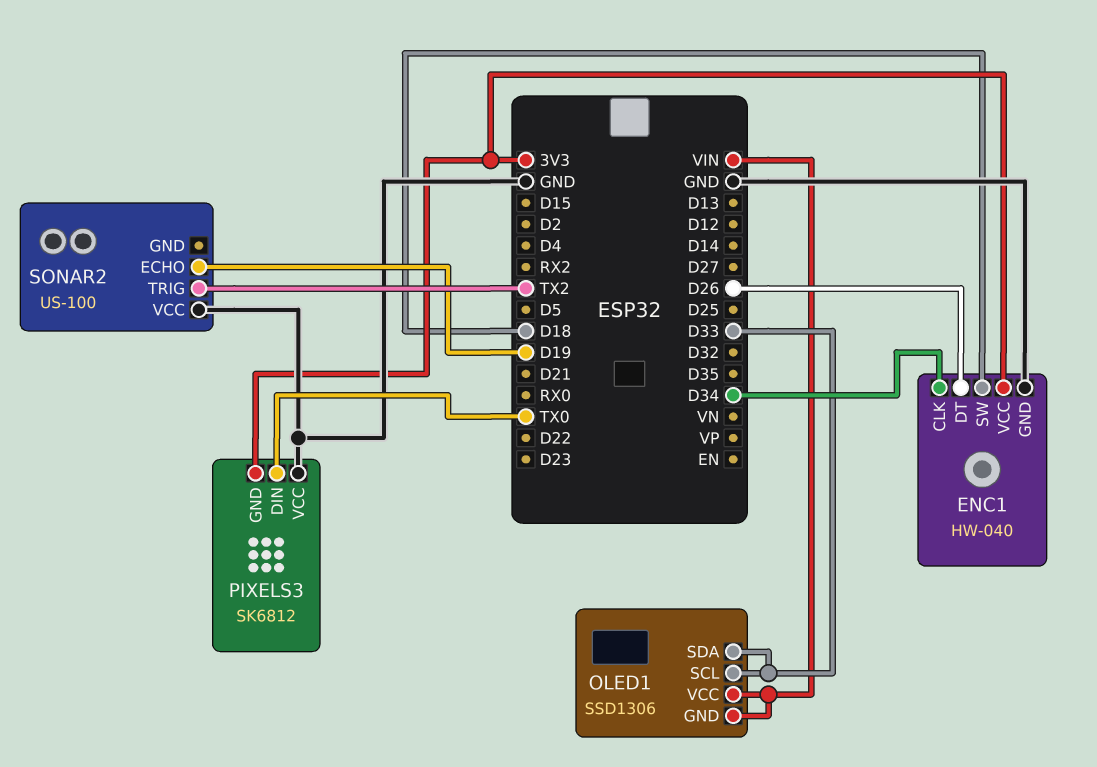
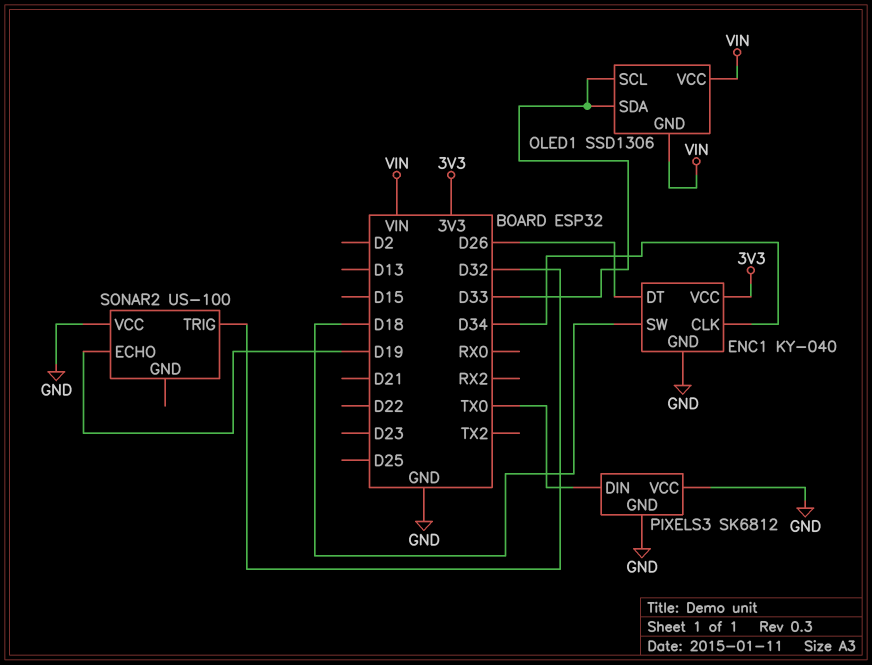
ENC1: HW-040 -> KY-040
PIXELS3 pin GND: 3V3 -> GND
SONAR2 pin TRIG: TX2 -> D32

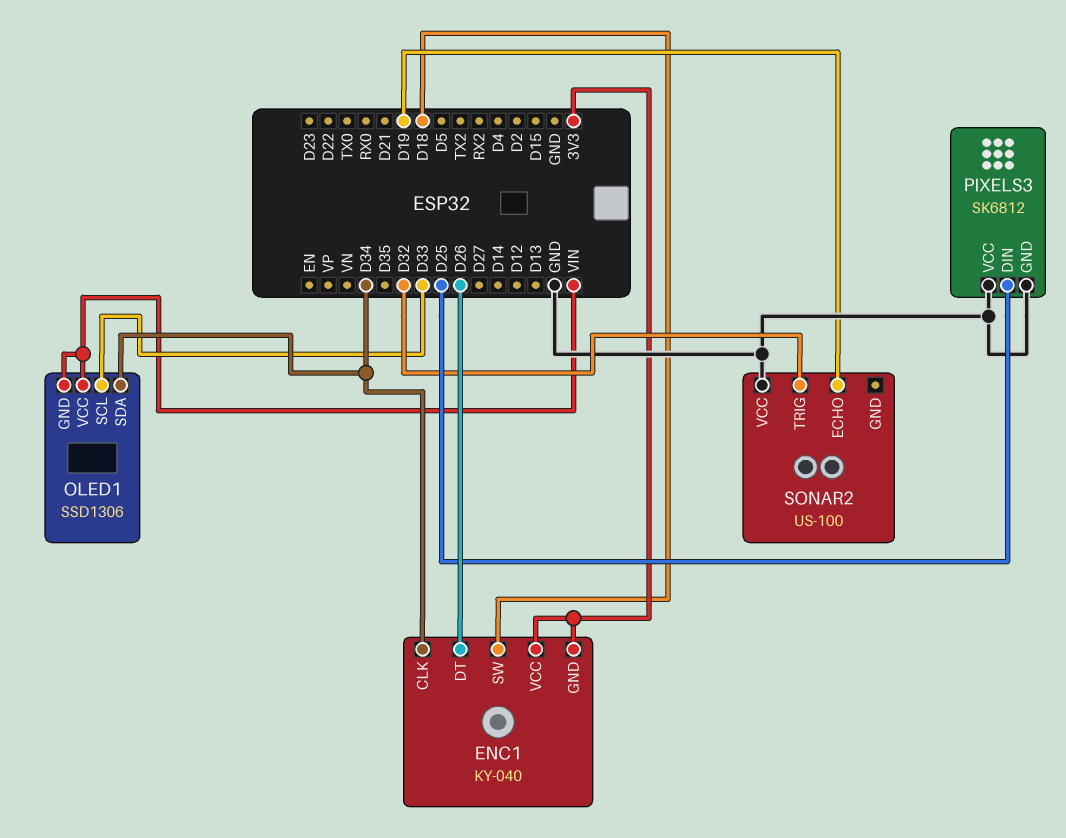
ENC1 pin GND: GND -> 3V3
OLED1 pin SDA: D33 -> D34
PIXELS3 pin DIN: TX0 -> D25

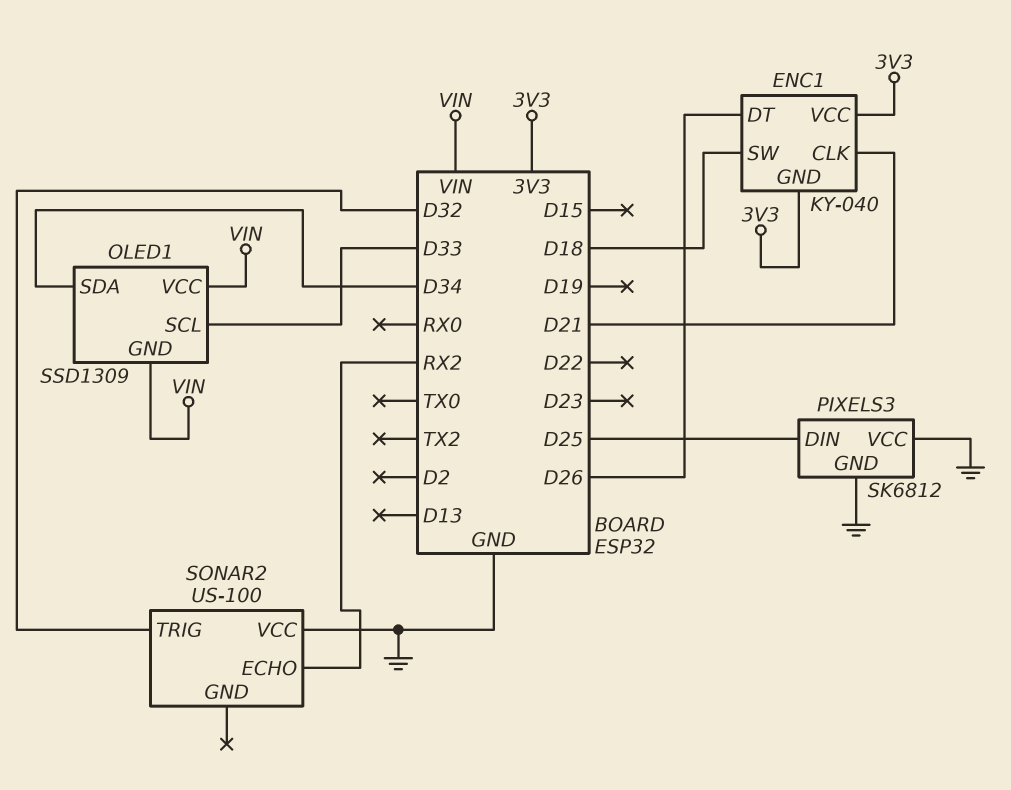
ENC1 pin CLK: D34 -> D21
OLED1: SSD1306 -> SSD1309
SONAR2 pin ECHO: D19 -> RX2

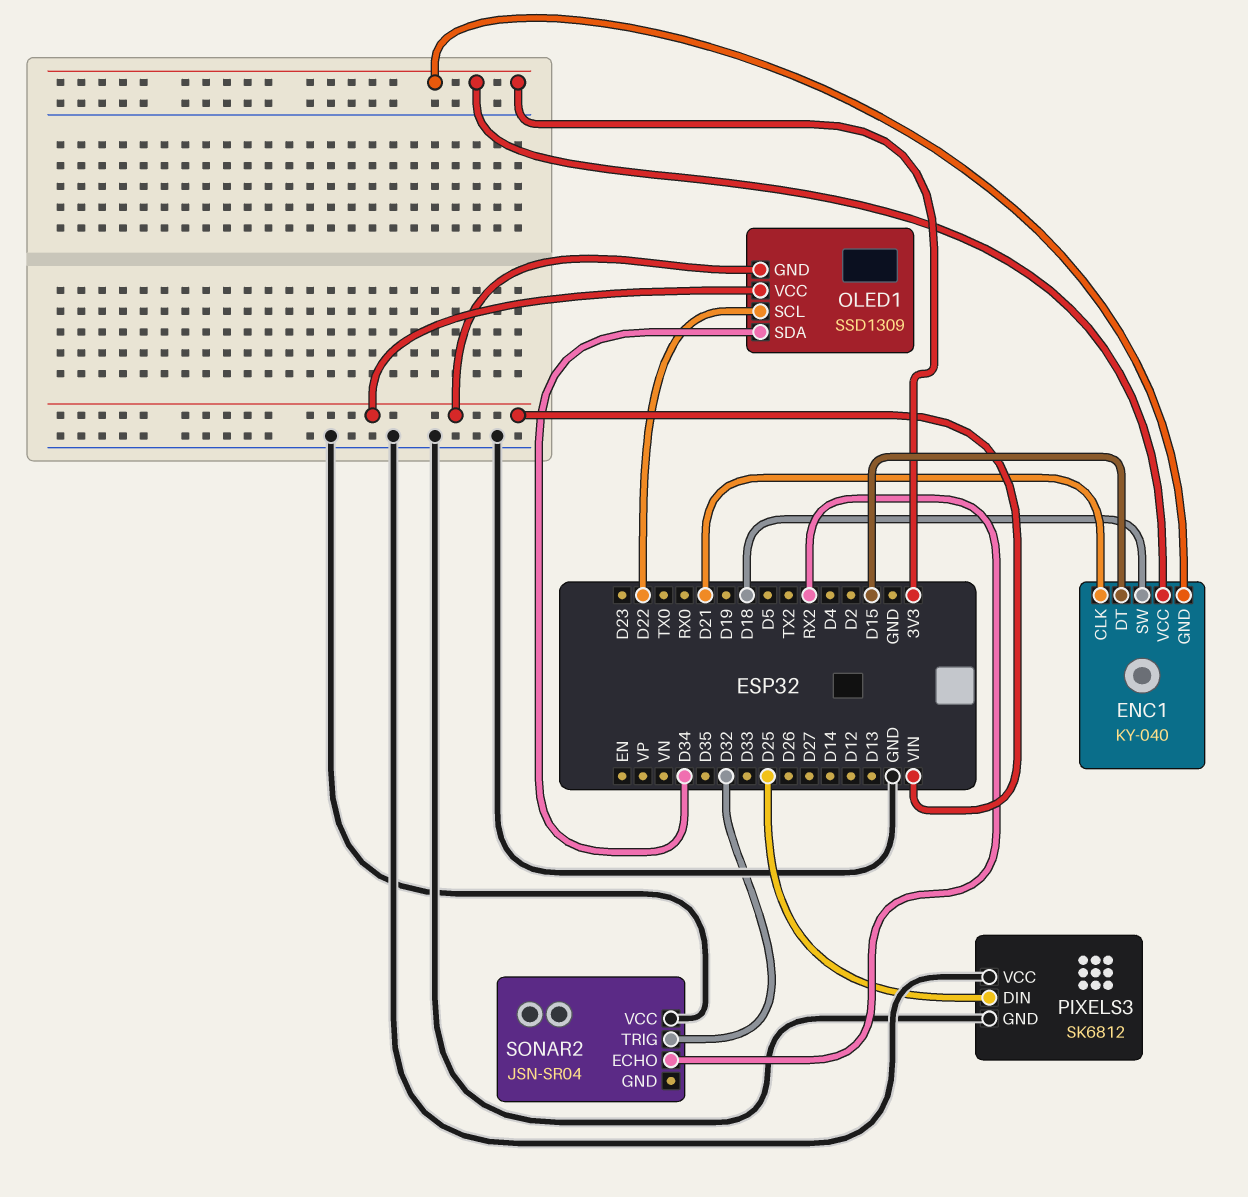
ENC1 pin DT: D26 -> D15
OLED1 pin SCL: D33 -> D22
SONAR2: US-100 -> JSN-SR04

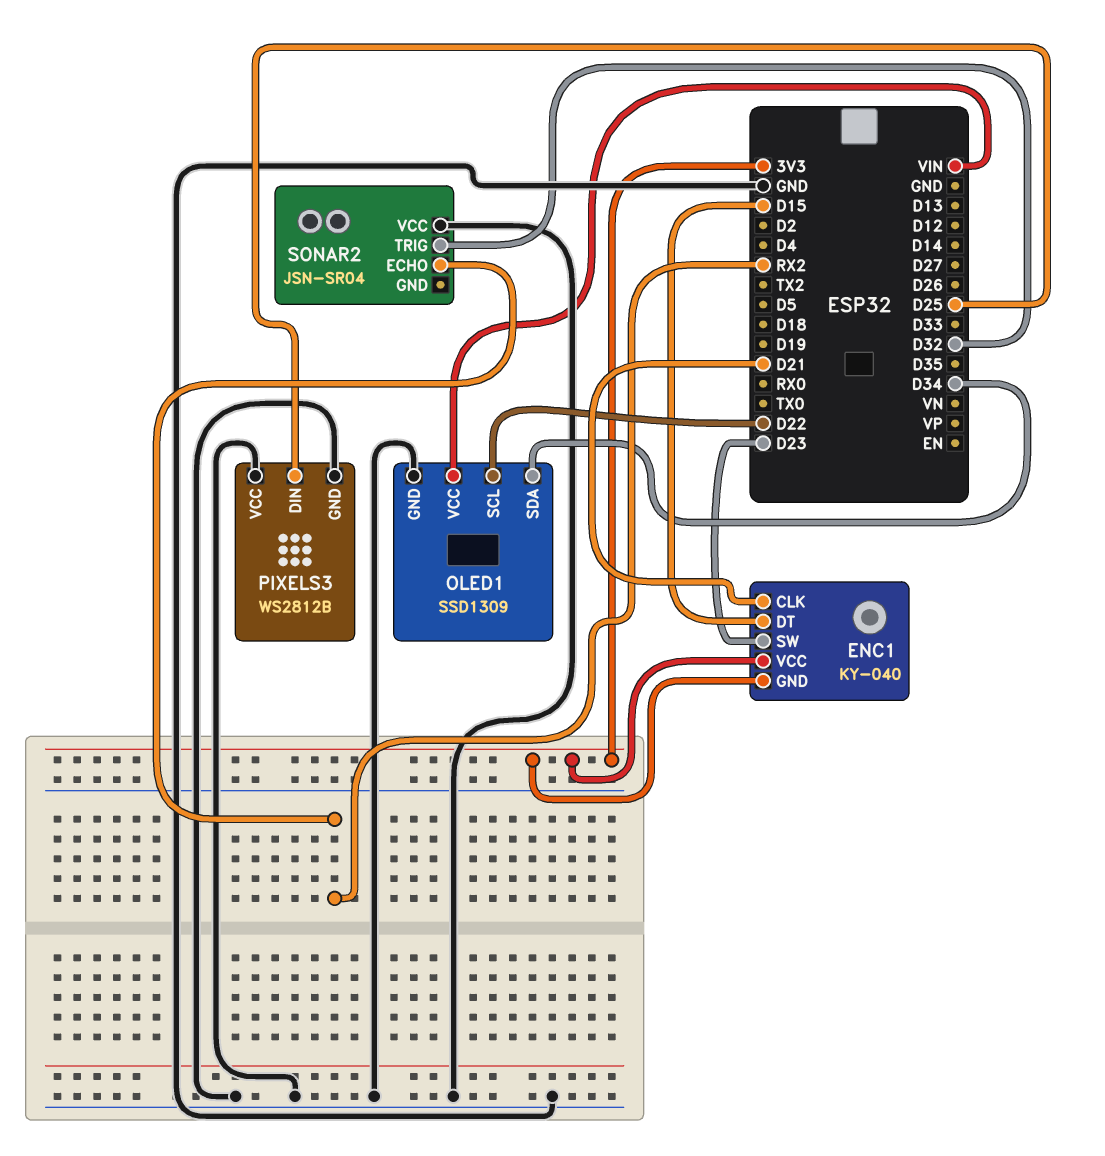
ENC1 pin SW: D18 -> D23
OLED1 pin GND: VIN -> GND
PIXELS3: SK6812 -> WS2812B

